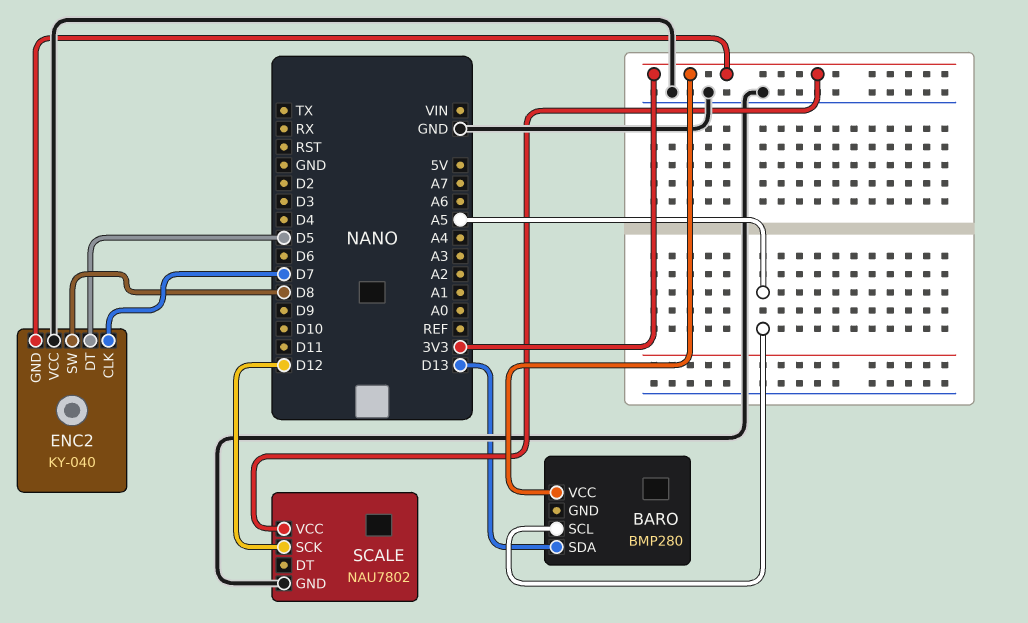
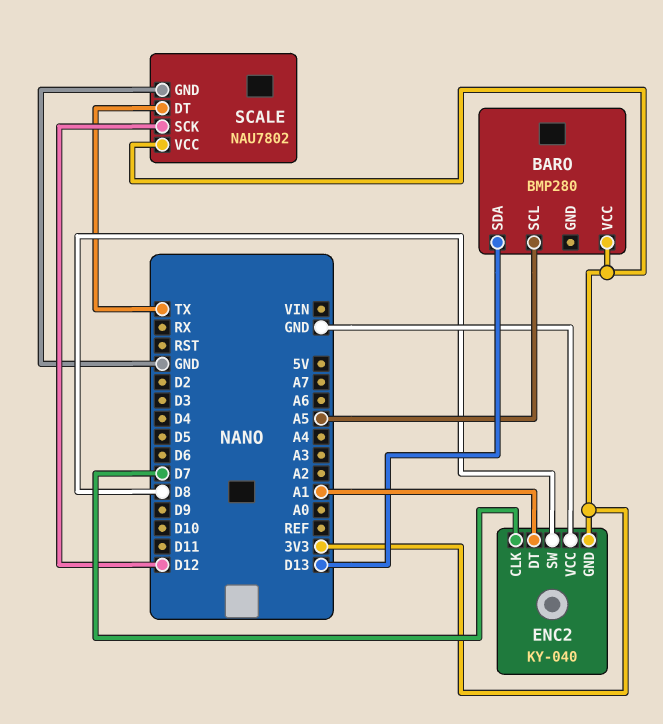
ENC2 pin DT: D5 -> A1
SCALE pin DT: none -> TX

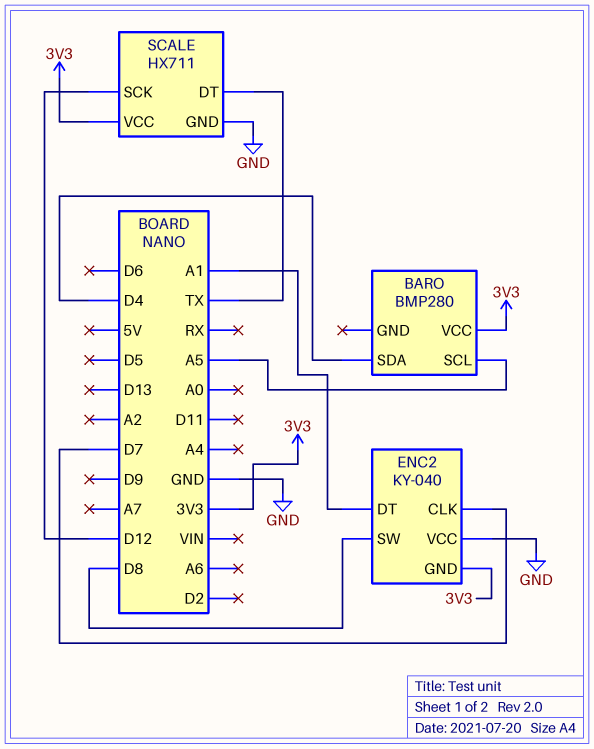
BARO pin SDA: D13 -> D4
SCALE: NAU7802 -> HX711

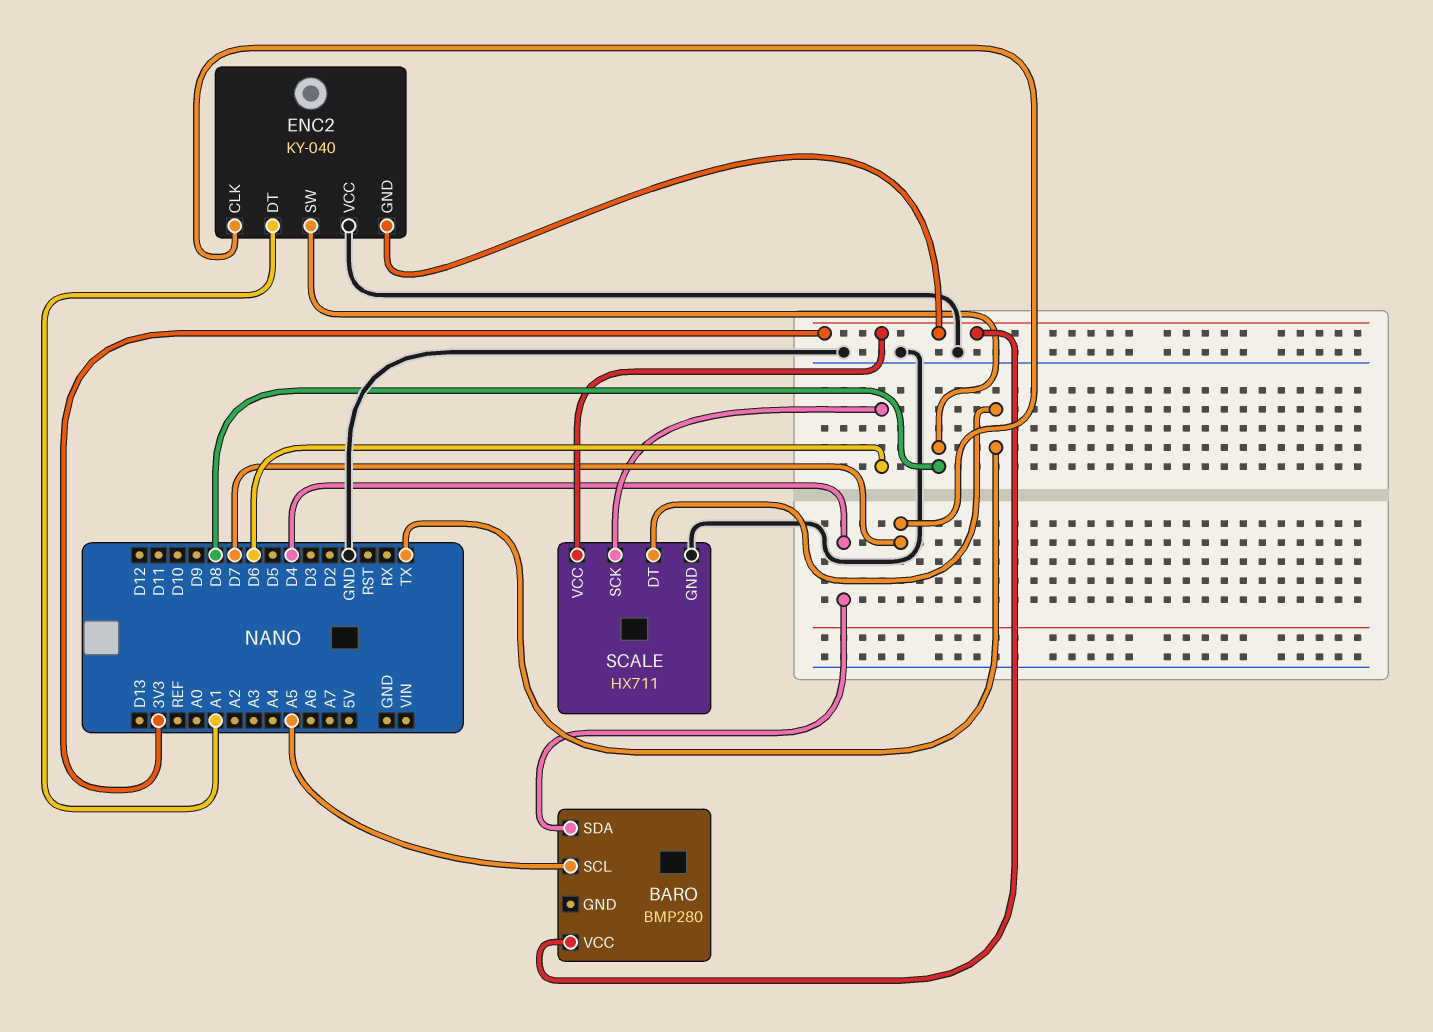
SCALE pin SCK: D12 -> D6

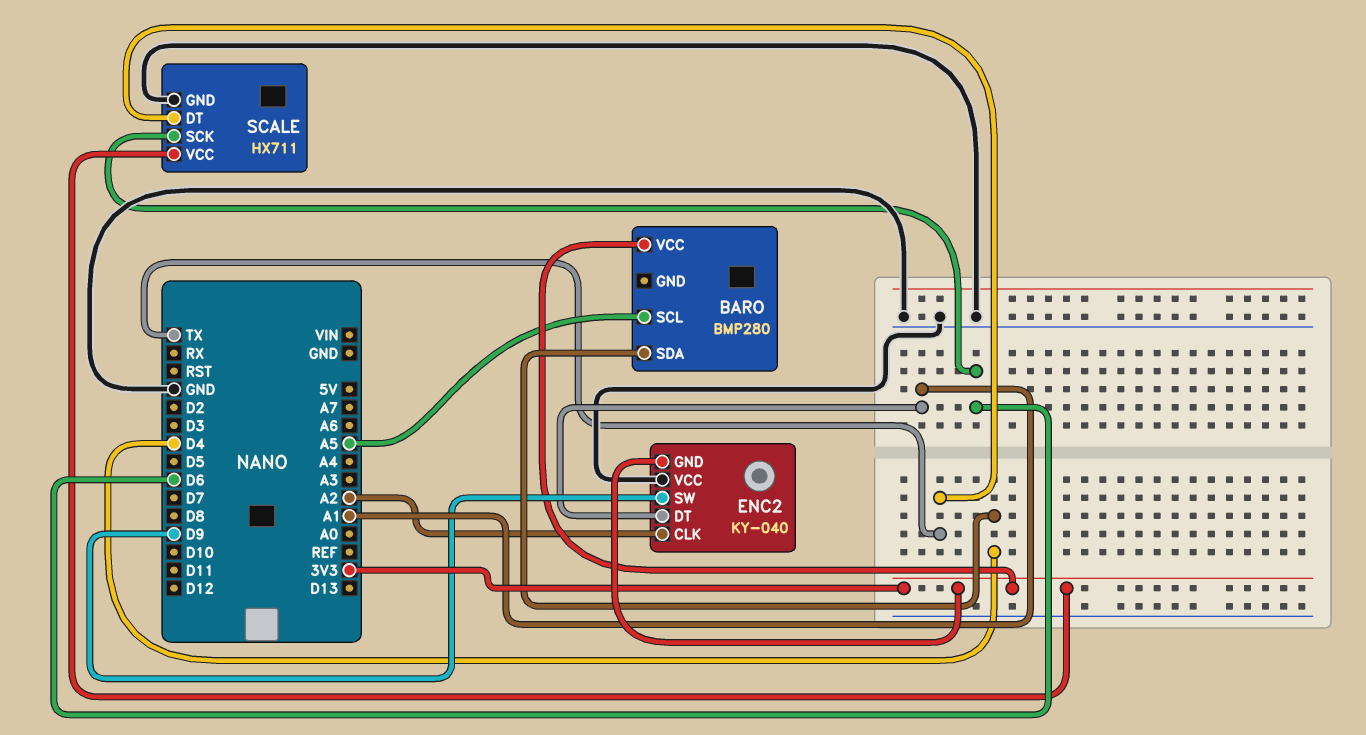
ENC2 pin CLK: D7 -> A2
ENC2 pin SW: D8 -> D9

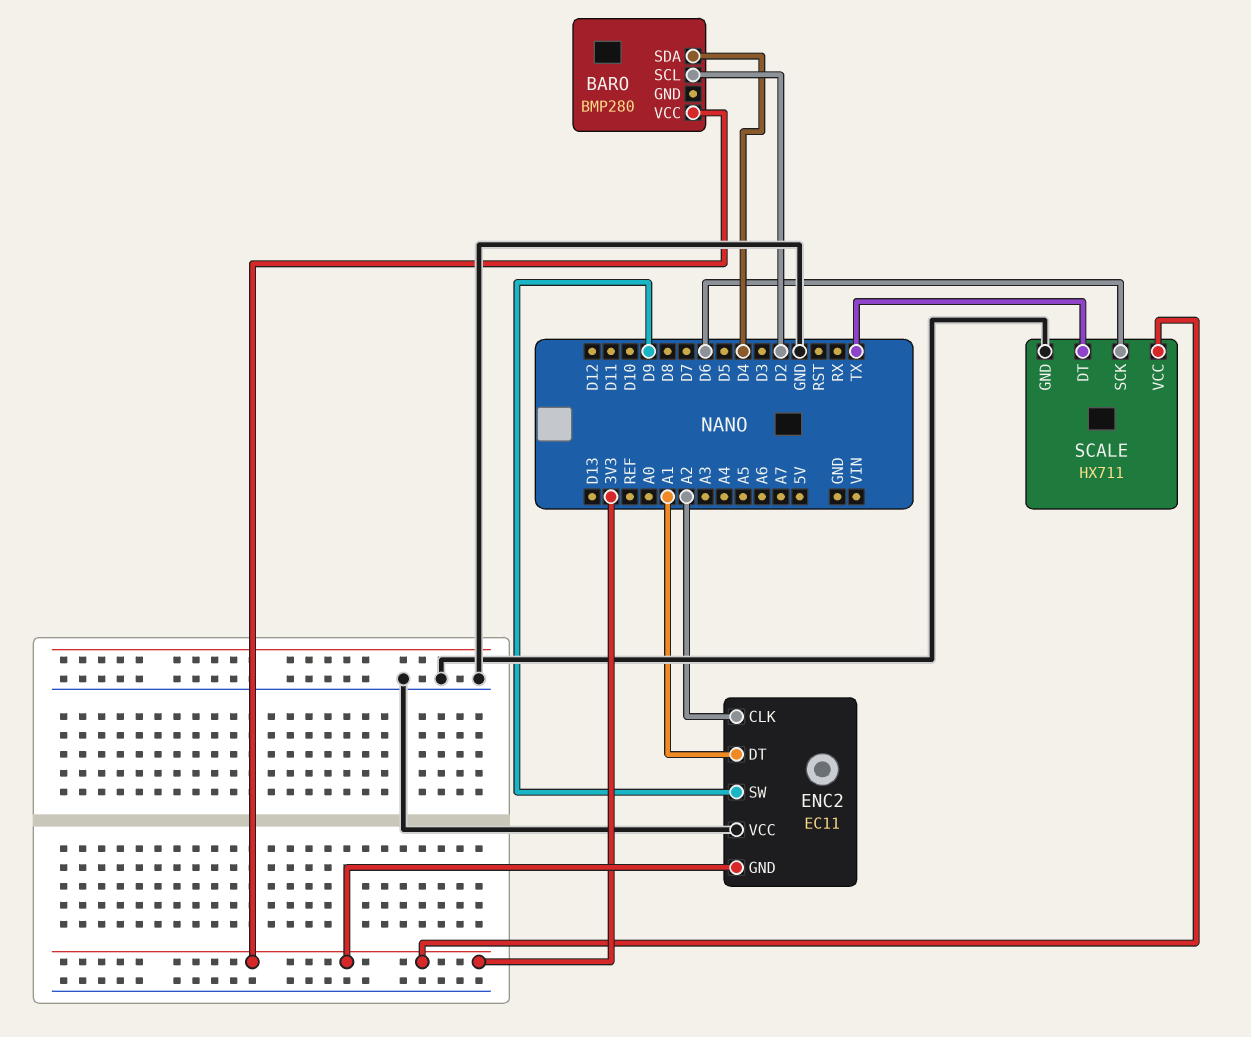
BARO pin SCL: A5 -> D2
ENC2: KY-040 -> EC11

